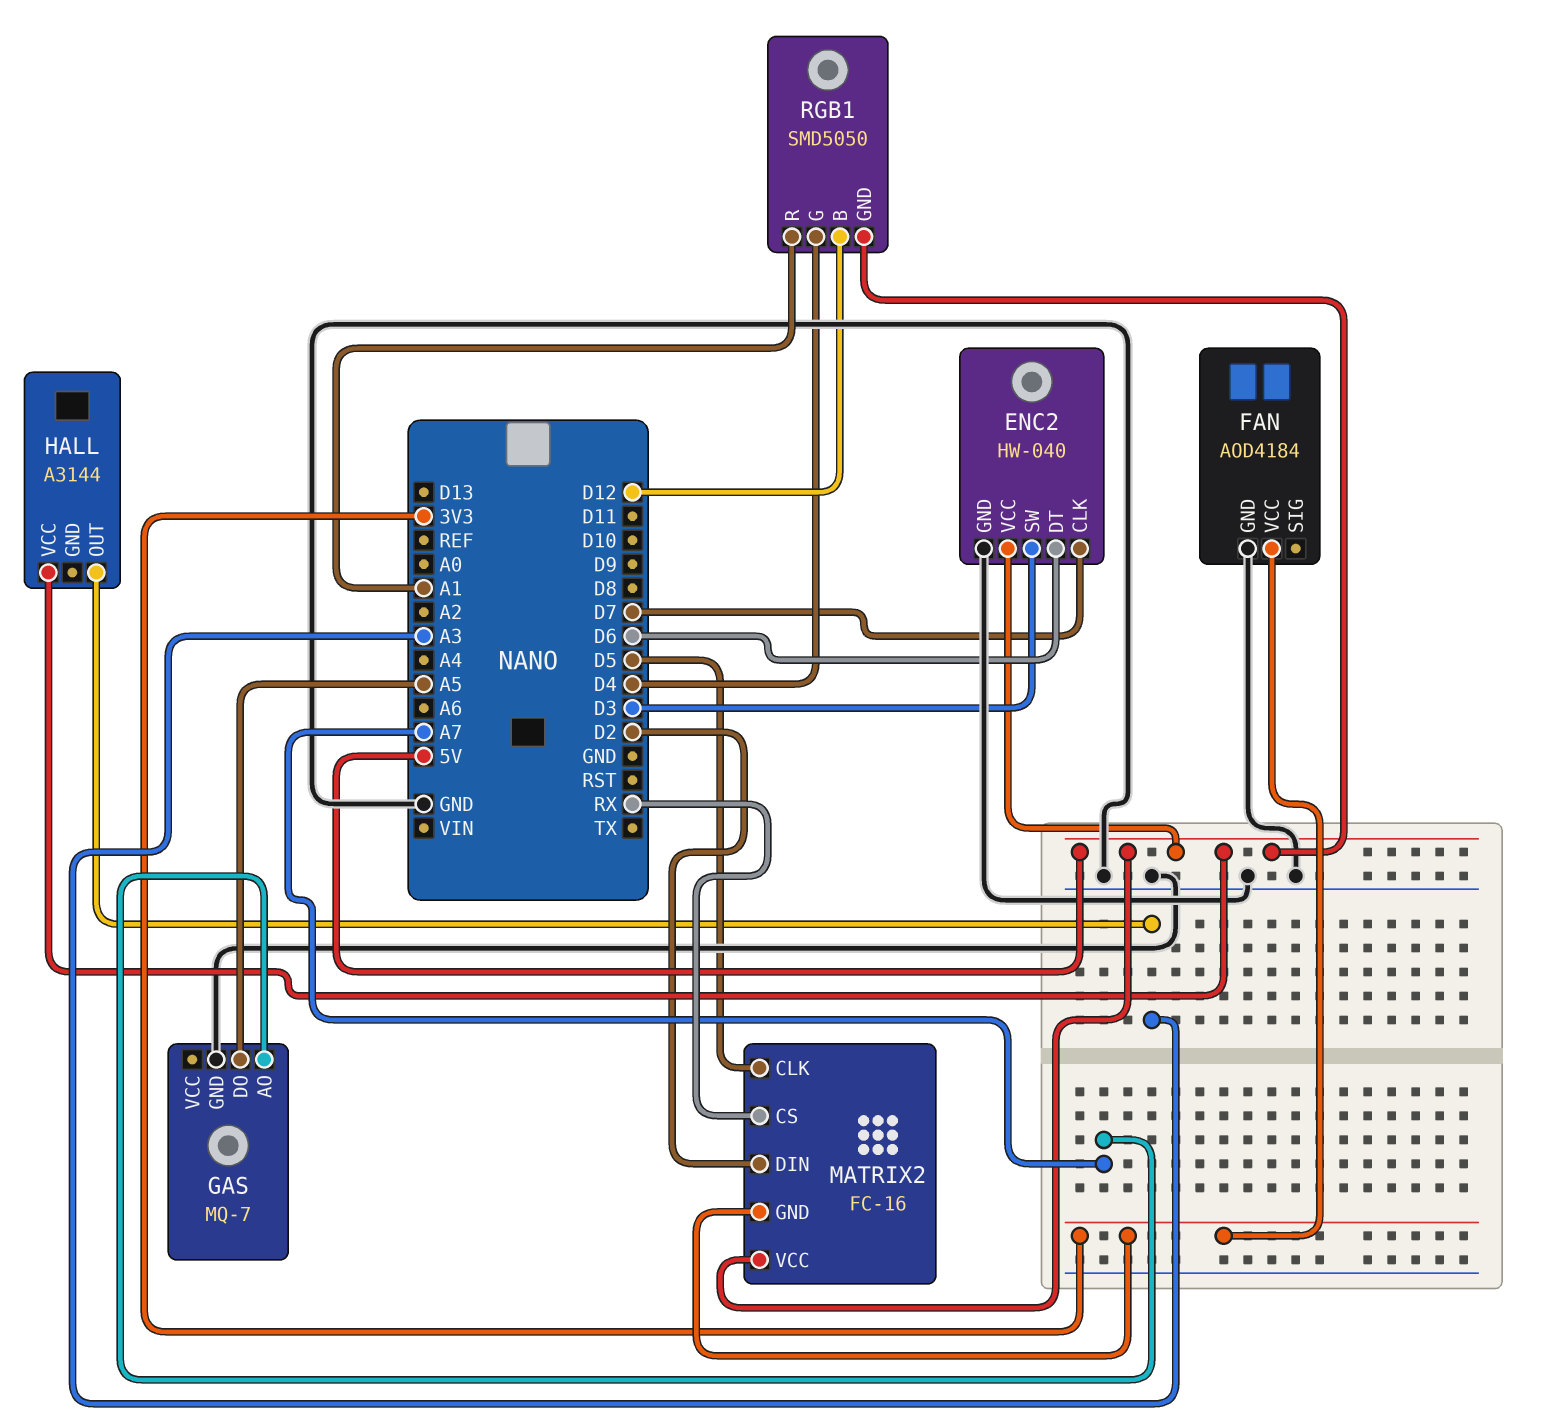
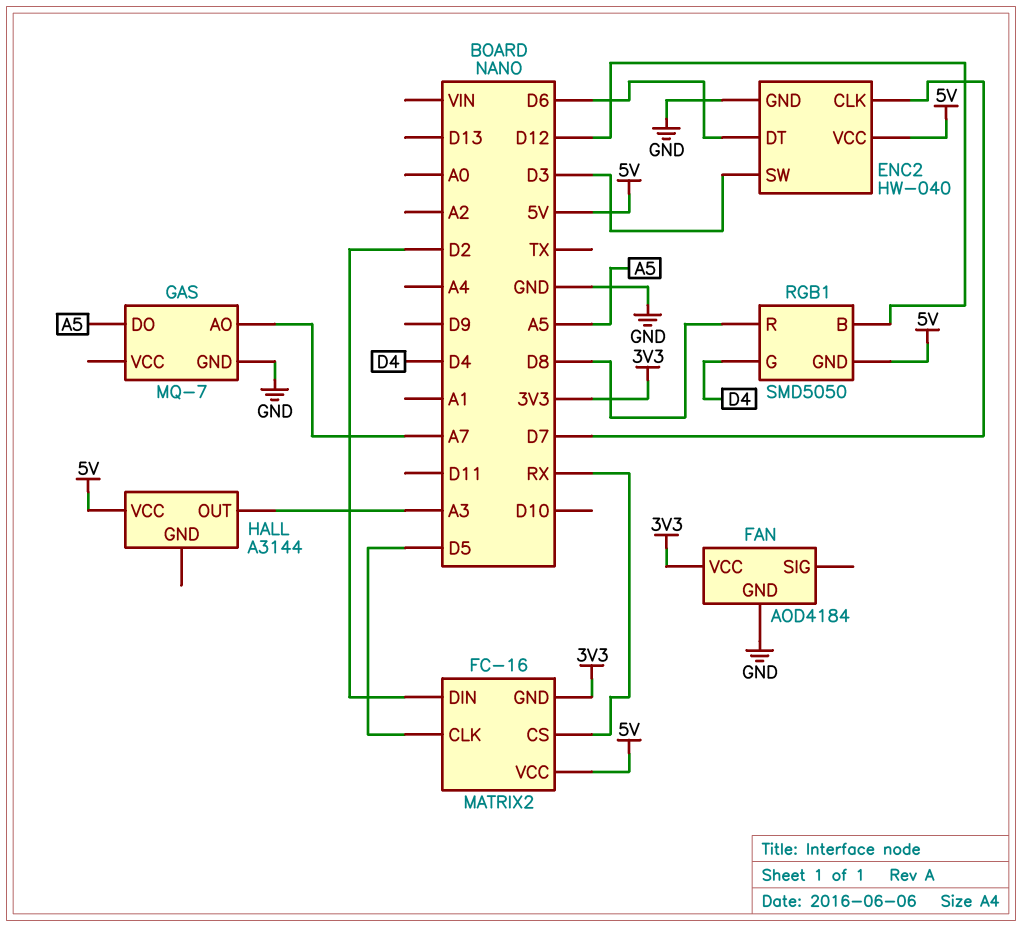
RGB1 pin R: A1 -> D8

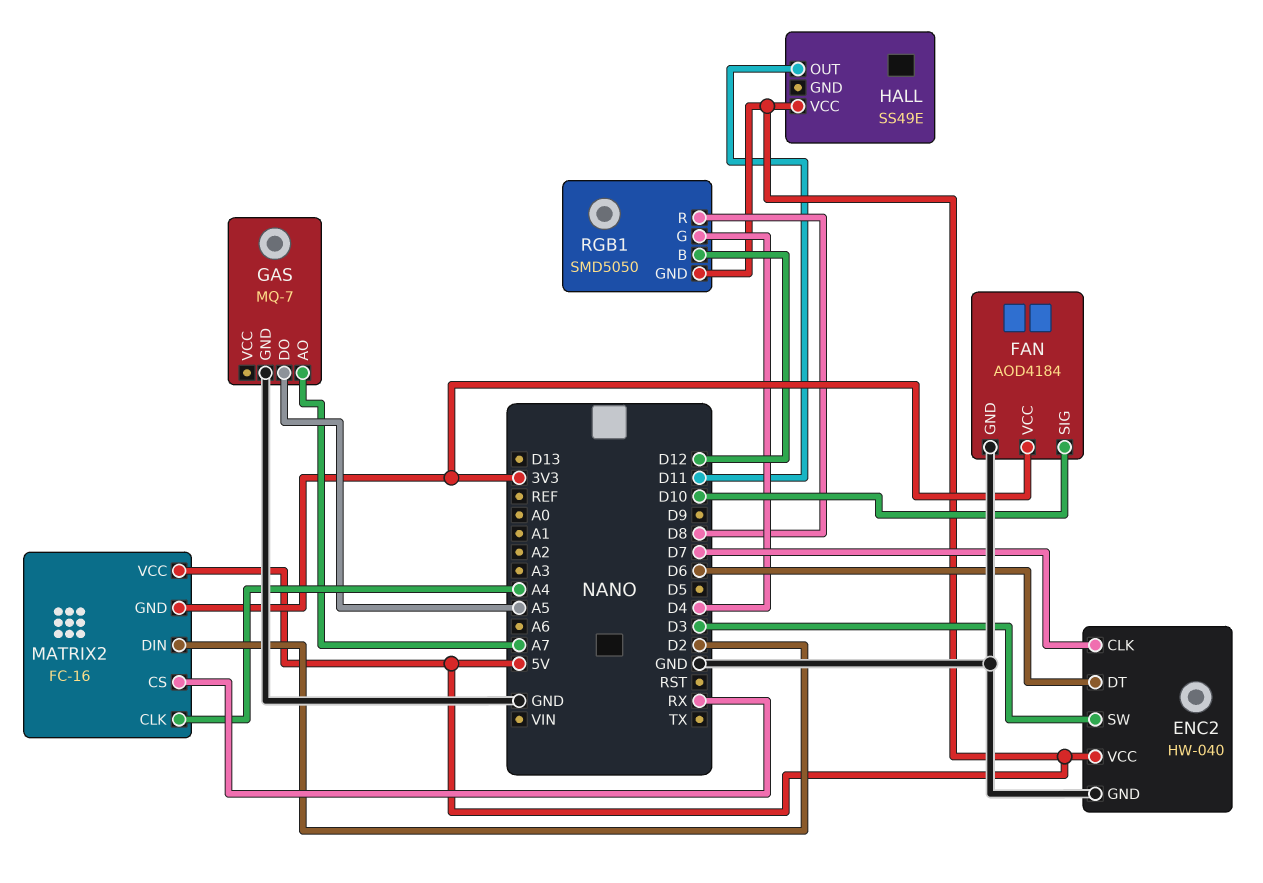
FAN pin SIG: none -> D10
HALL: A3144 -> SS49E
HALL pin OUT: A3 -> D11
MATRIX2 pin CLK: D5 -> A4

